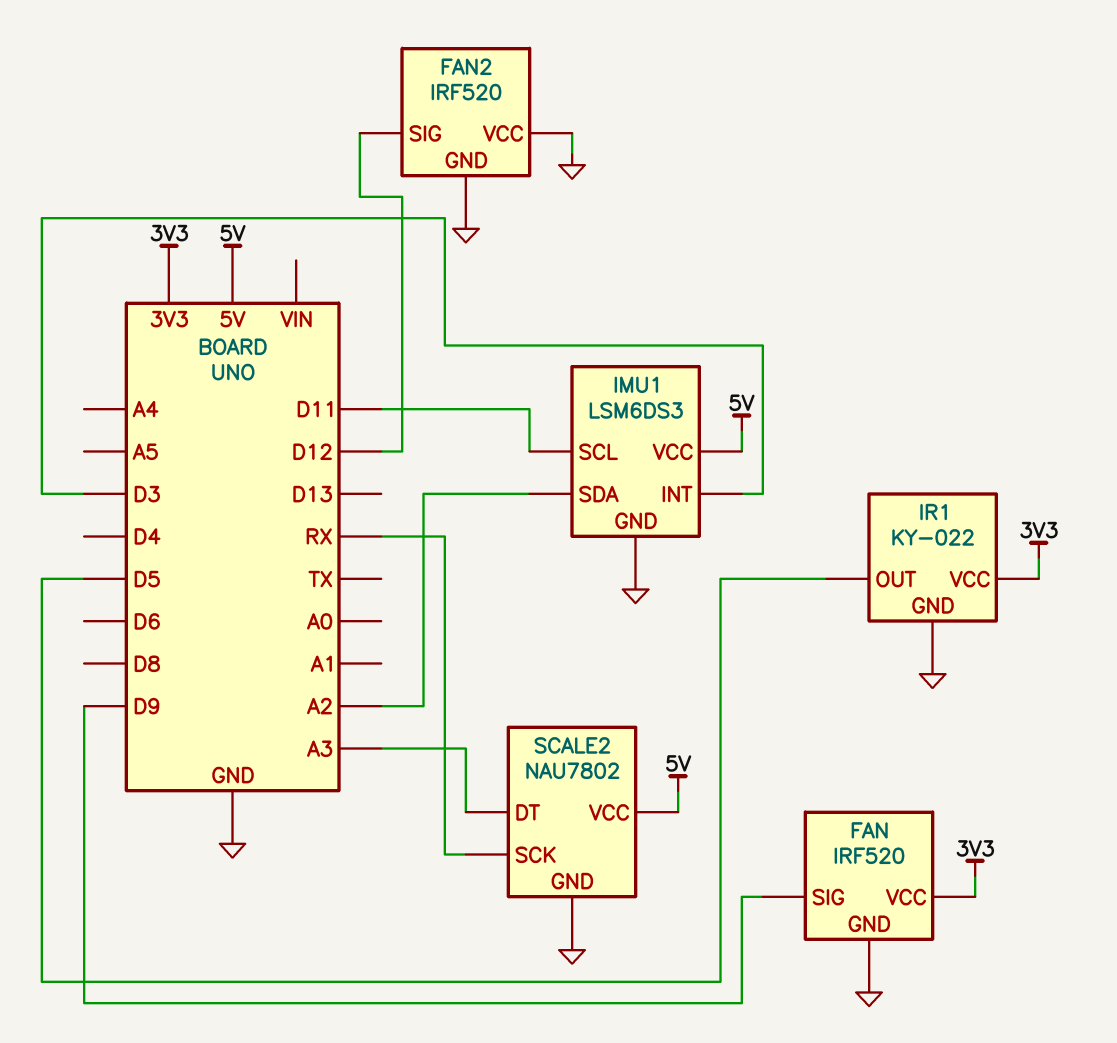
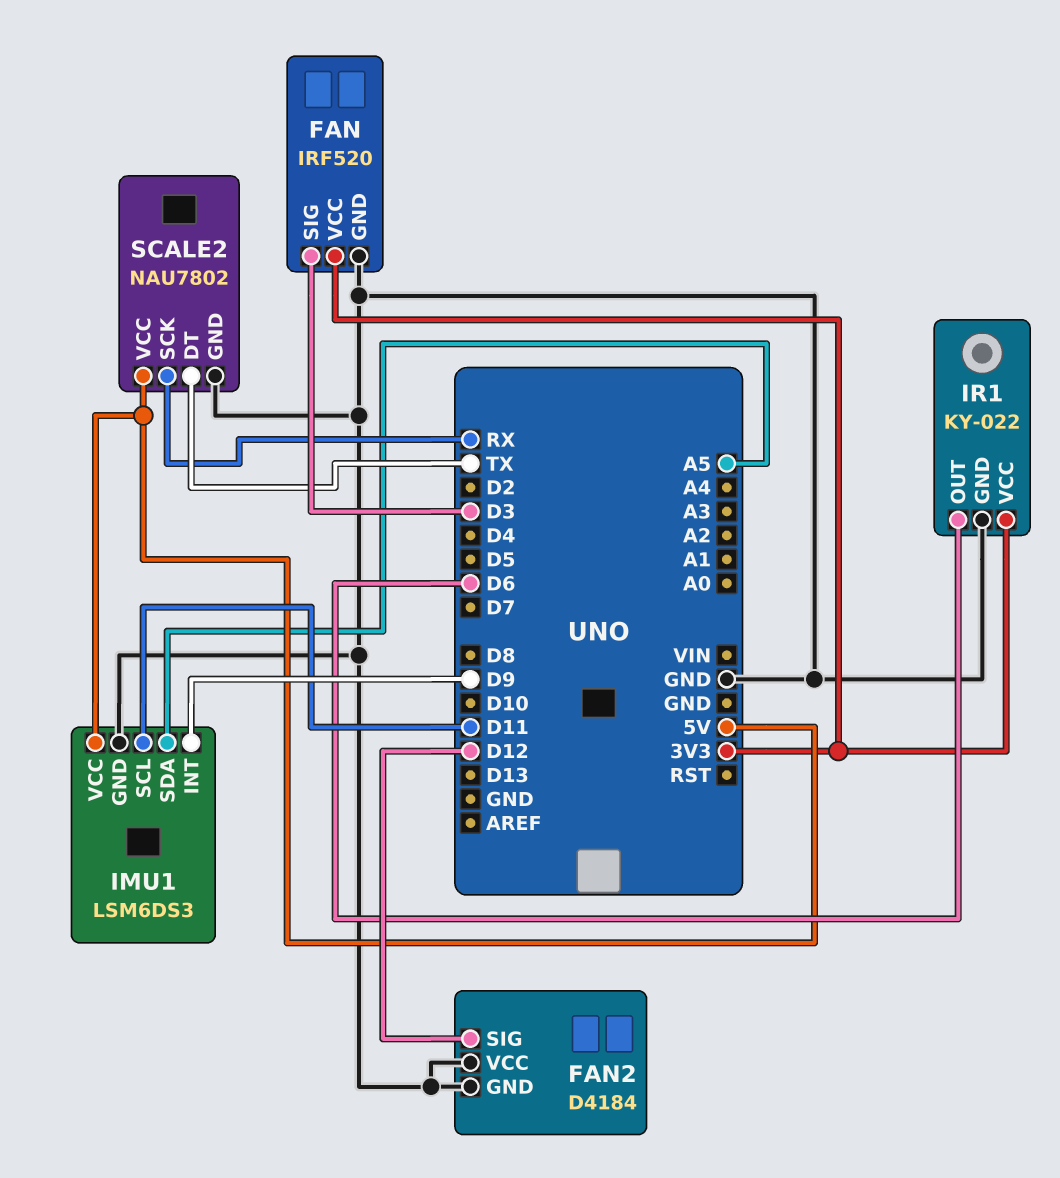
FAN pin SIG: D9 -> D3
FAN2: IRF520 -> D4184
IMU1 pin INT: D3 -> D9
IMU1 pin SDA: A2 -> A5
IR1 pin OUT: D5 -> D6
SCALE2 pin DT: A3 -> TX

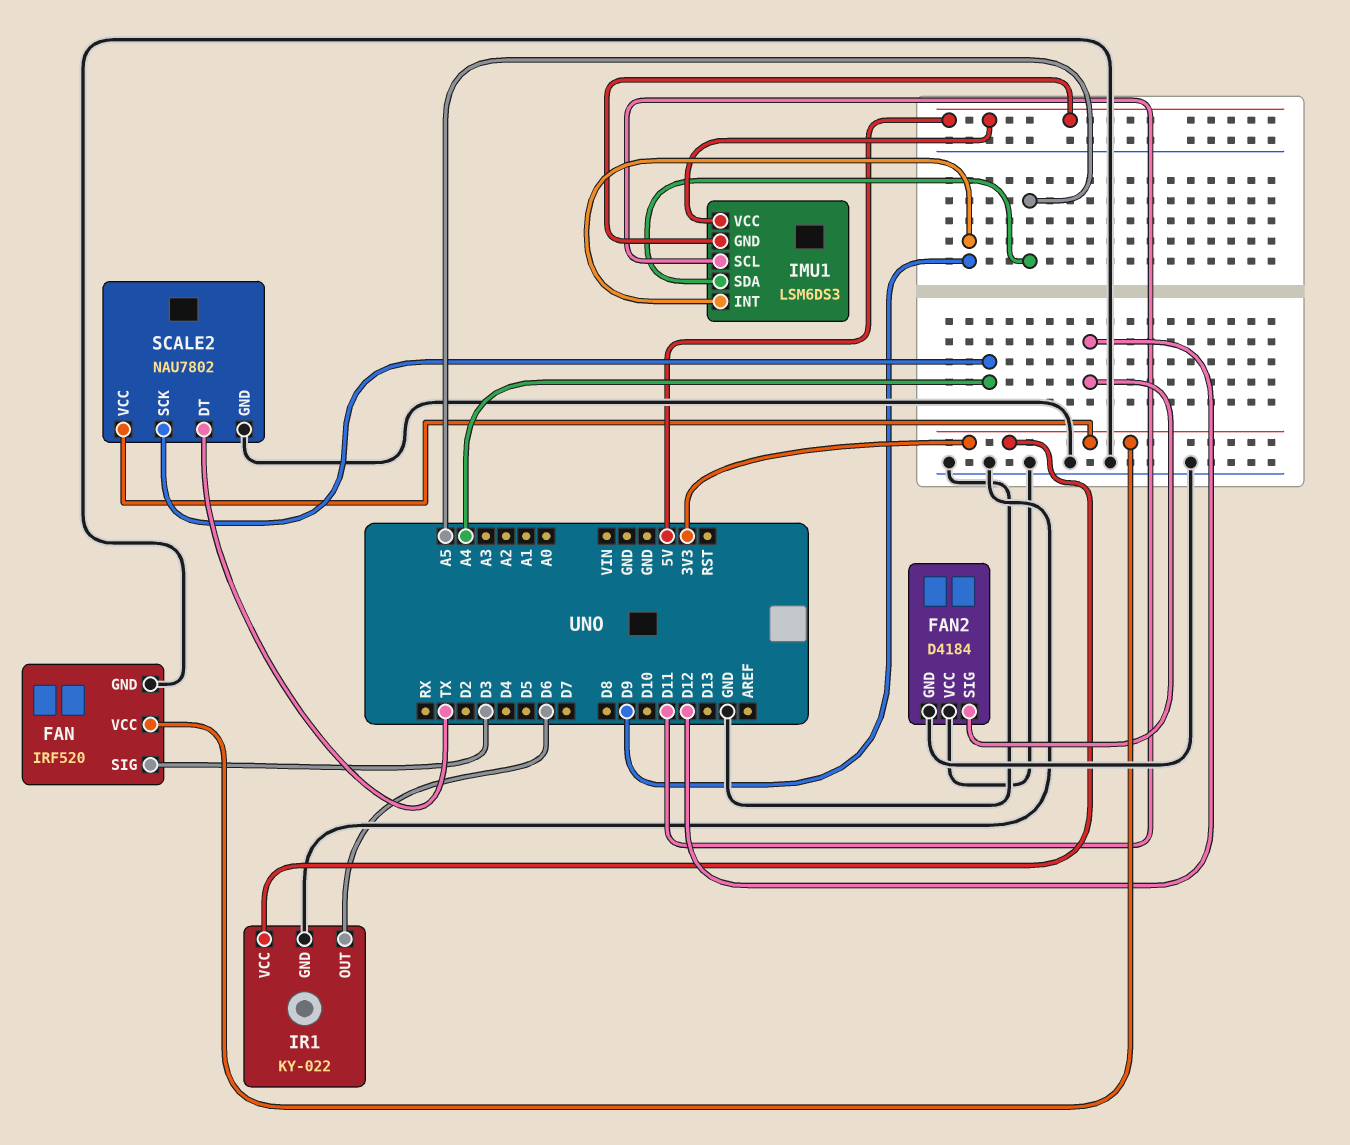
IMU1 pin GND: GND -> 5V
SCALE2 pin SCK: RX -> A4
SCALE2 pin VCC: 5V -> 3V3

